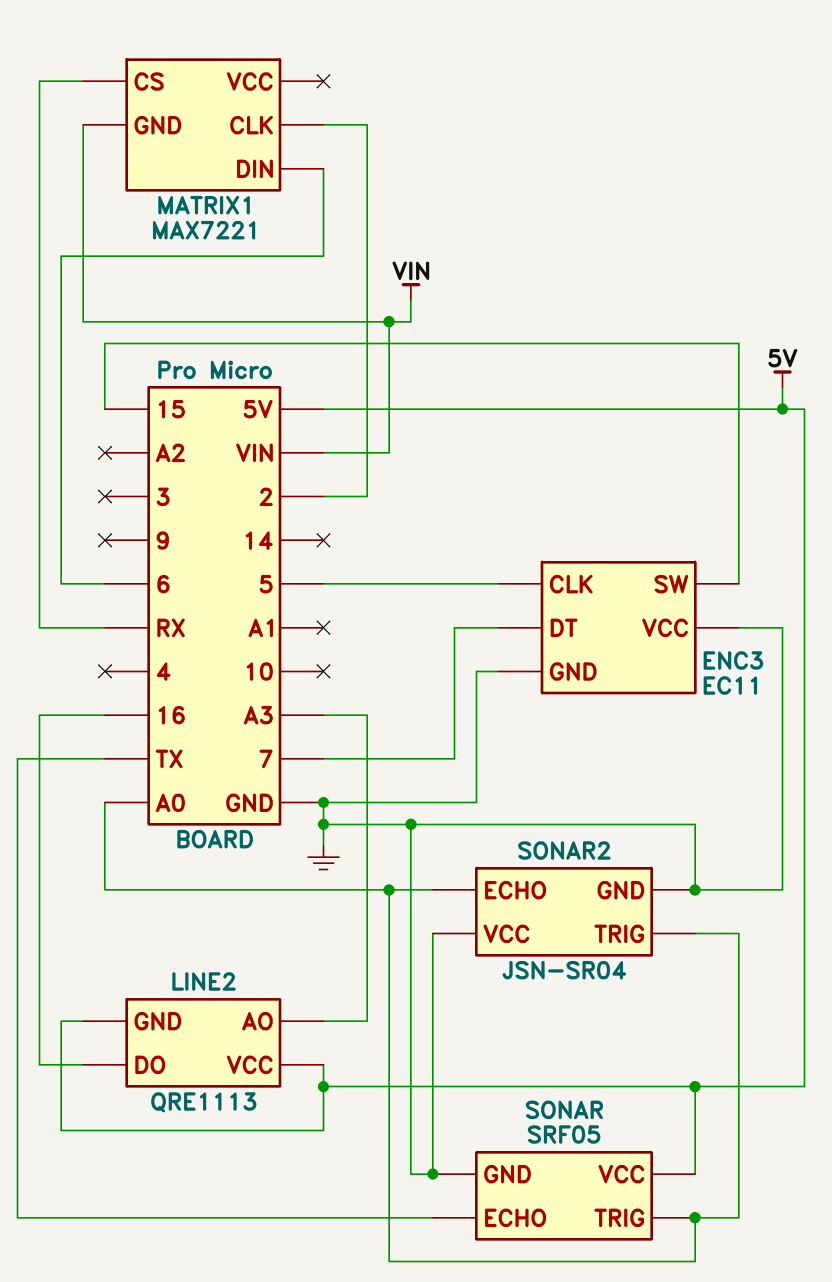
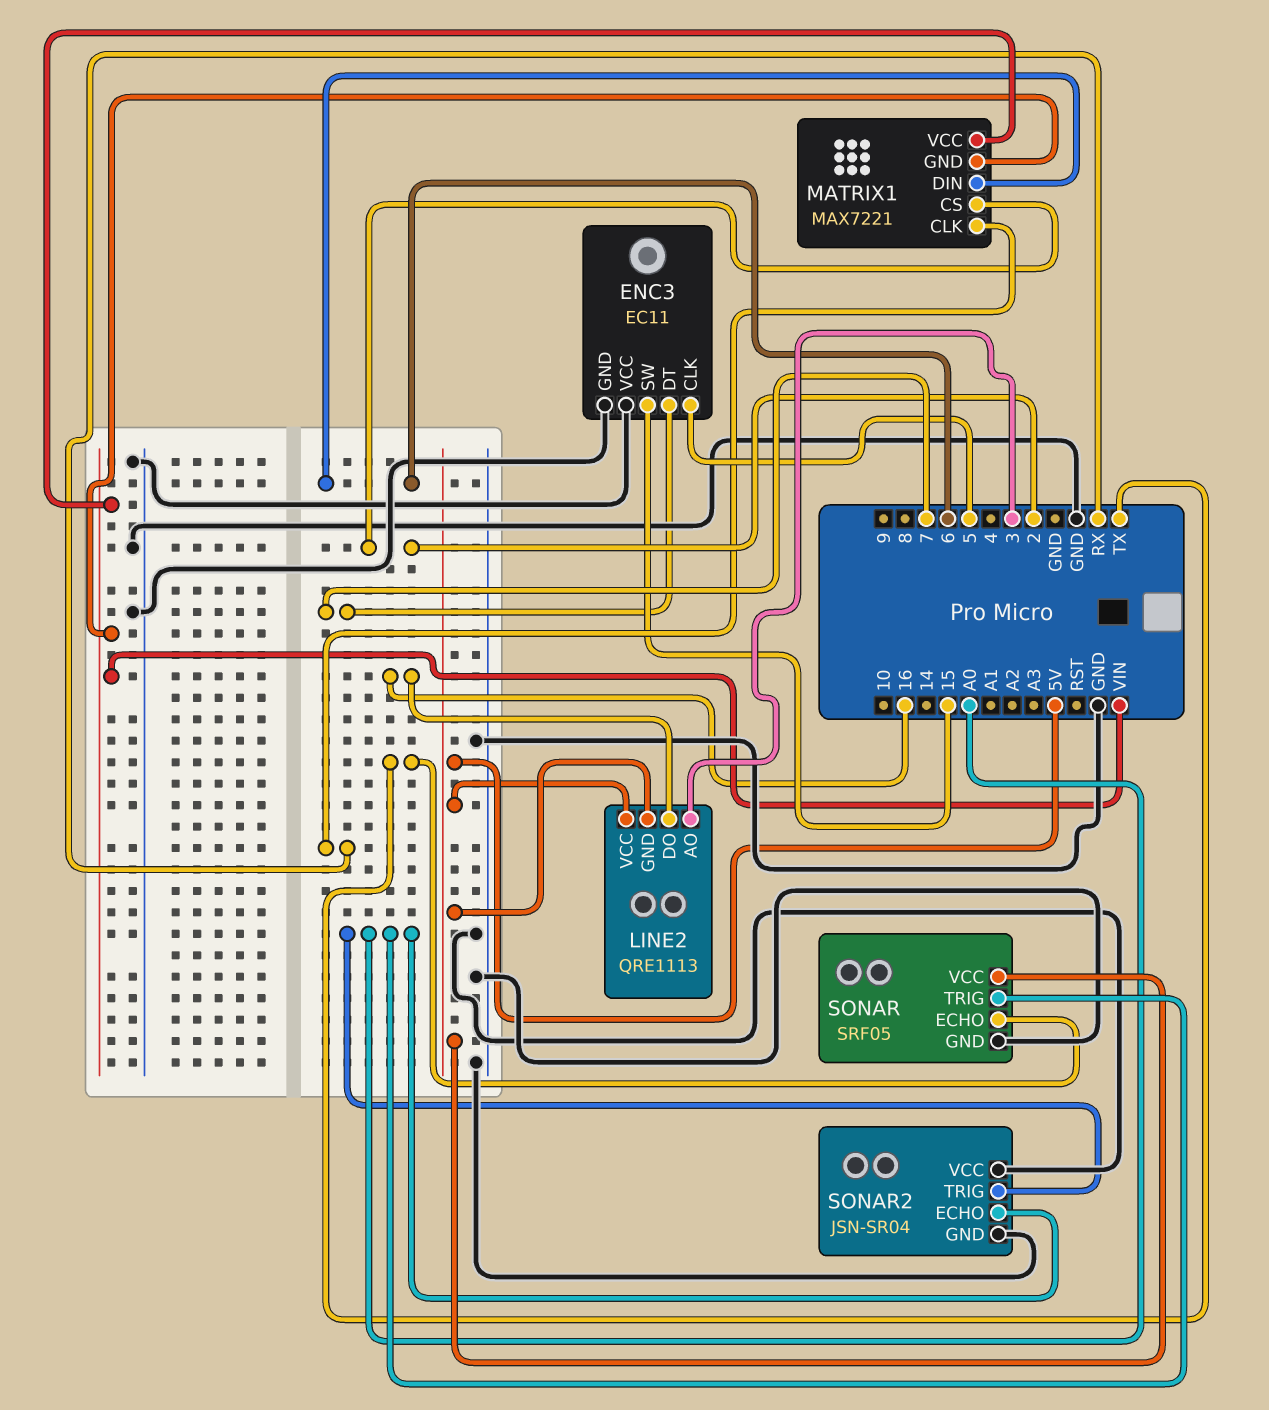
LINE2 pin AO: A3 -> 3
MATRIX1 pin CLK: 2 -> RX
MATRIX1 pin CS: RX -> 2
MATRIX1 pin VCC: none -> VIN

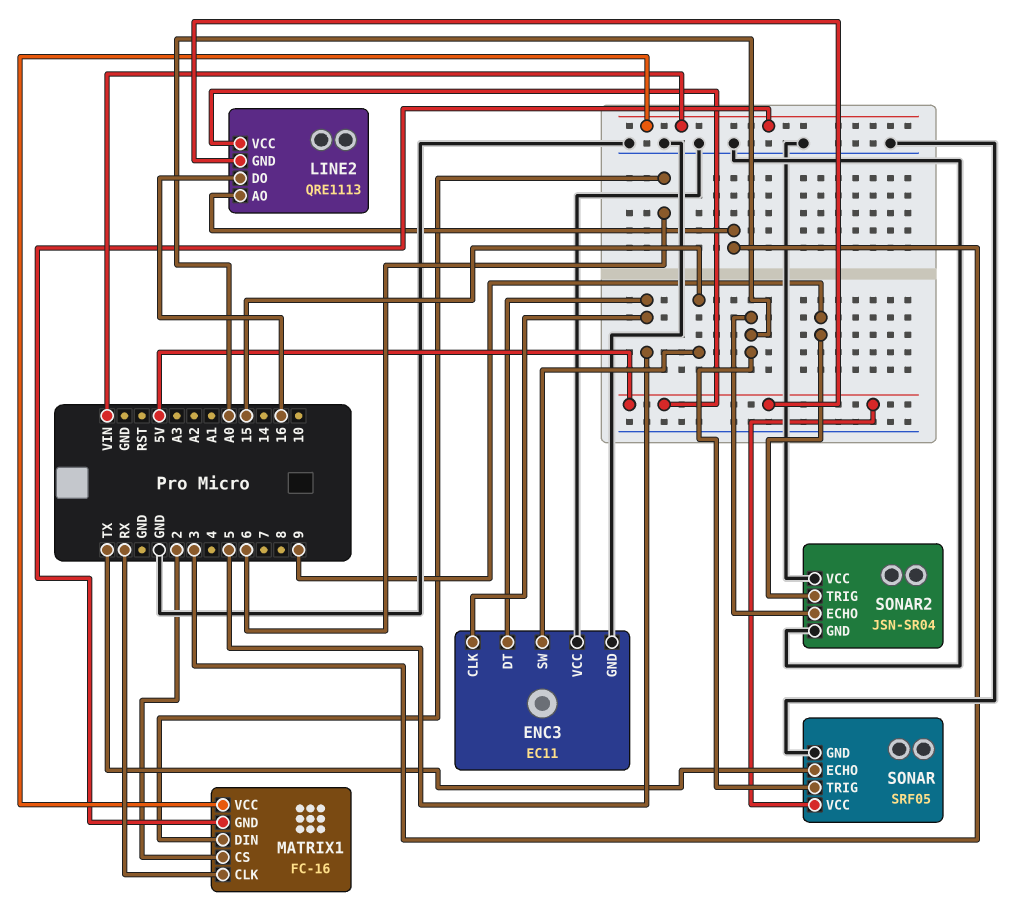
ENC3 pin DT: 7 -> 5
MATRIX1: MAX7221 -> FC-16
SONAR2 pin TRIG: A0 -> 9

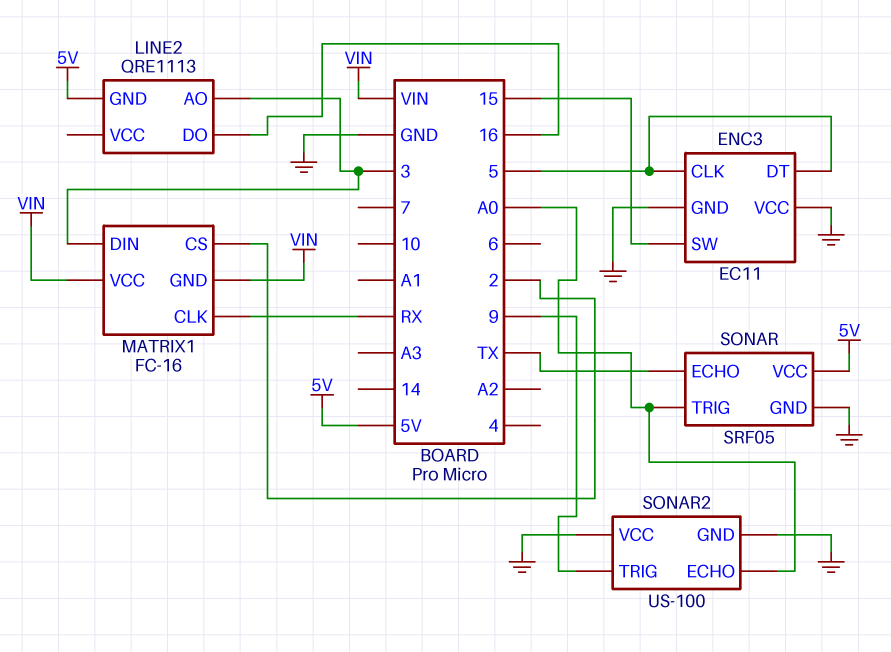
LINE2 pin VCC: 5V -> none
MATRIX1 pin DIN: 6 -> 3
SONAR2: JSN-SR04 -> US-100

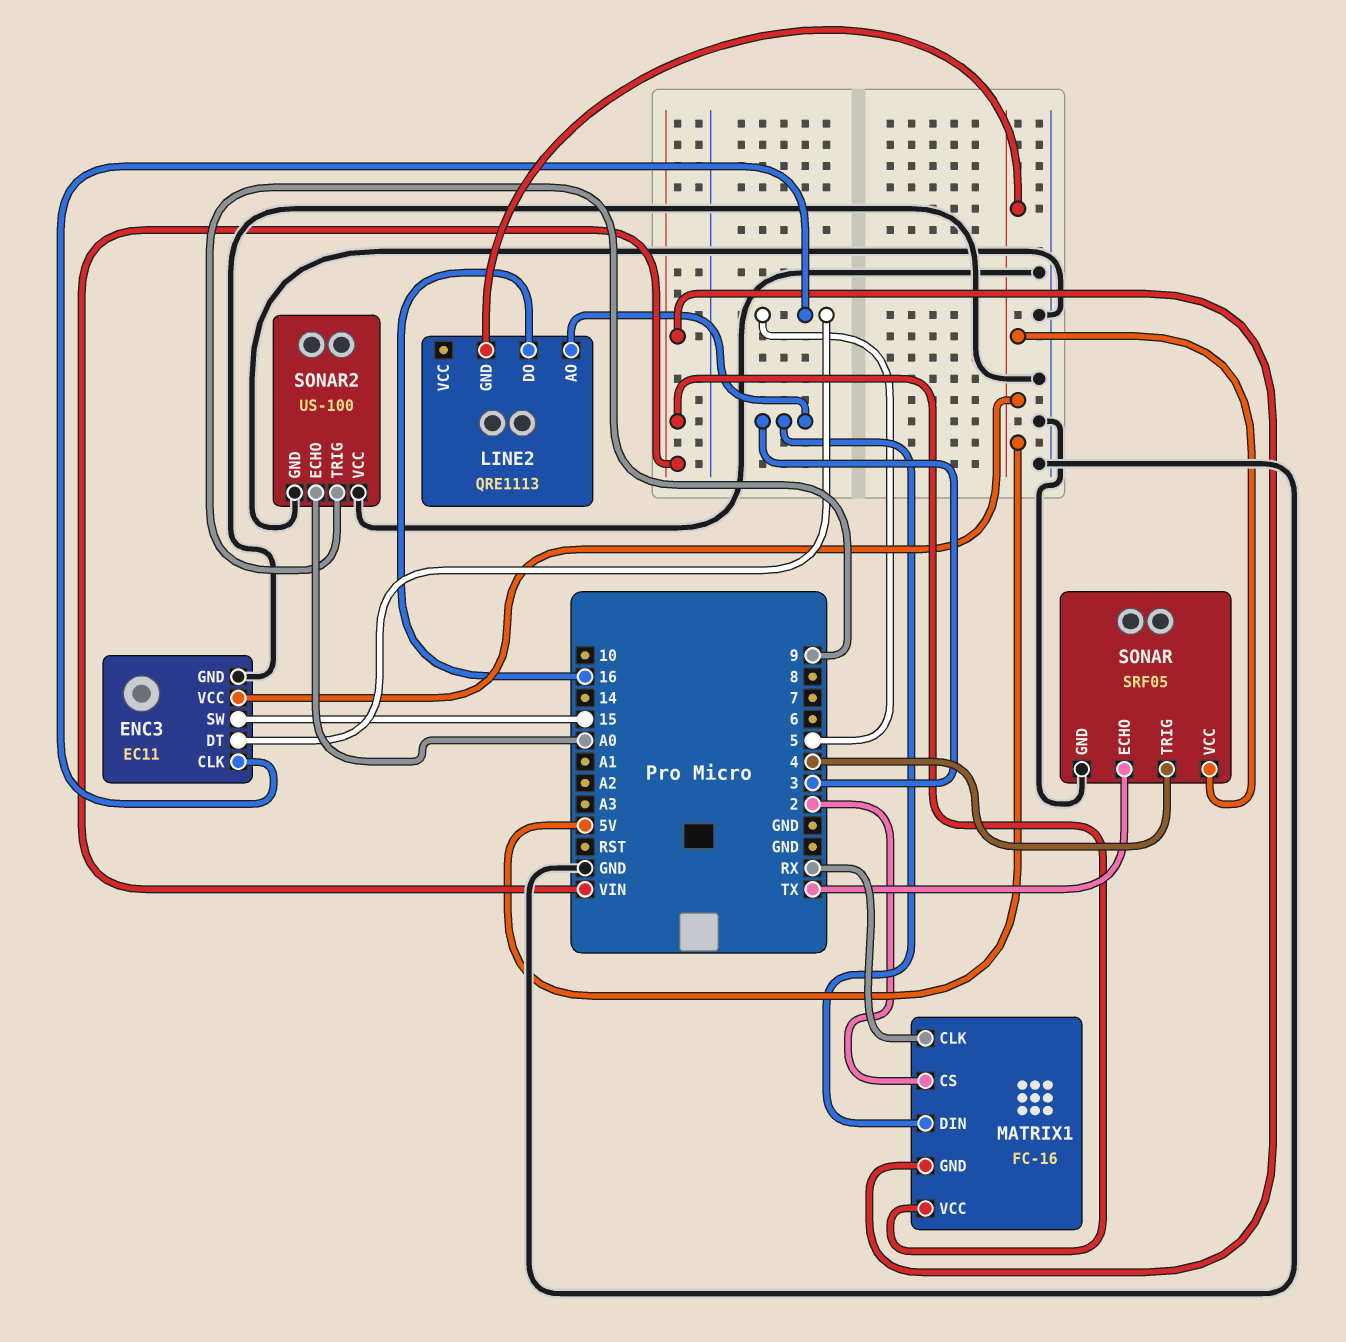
ENC3 pin VCC: GND -> 5V
SONAR pin TRIG: A0 -> 4

